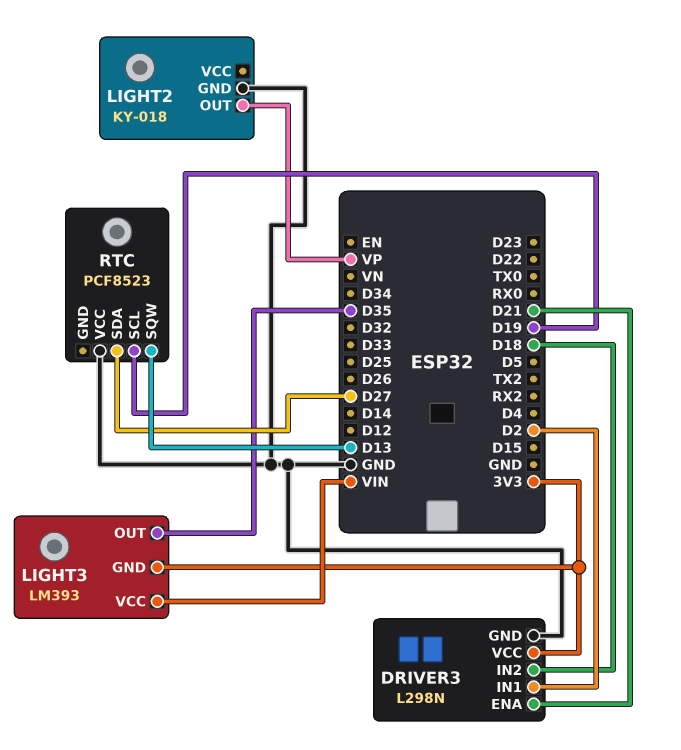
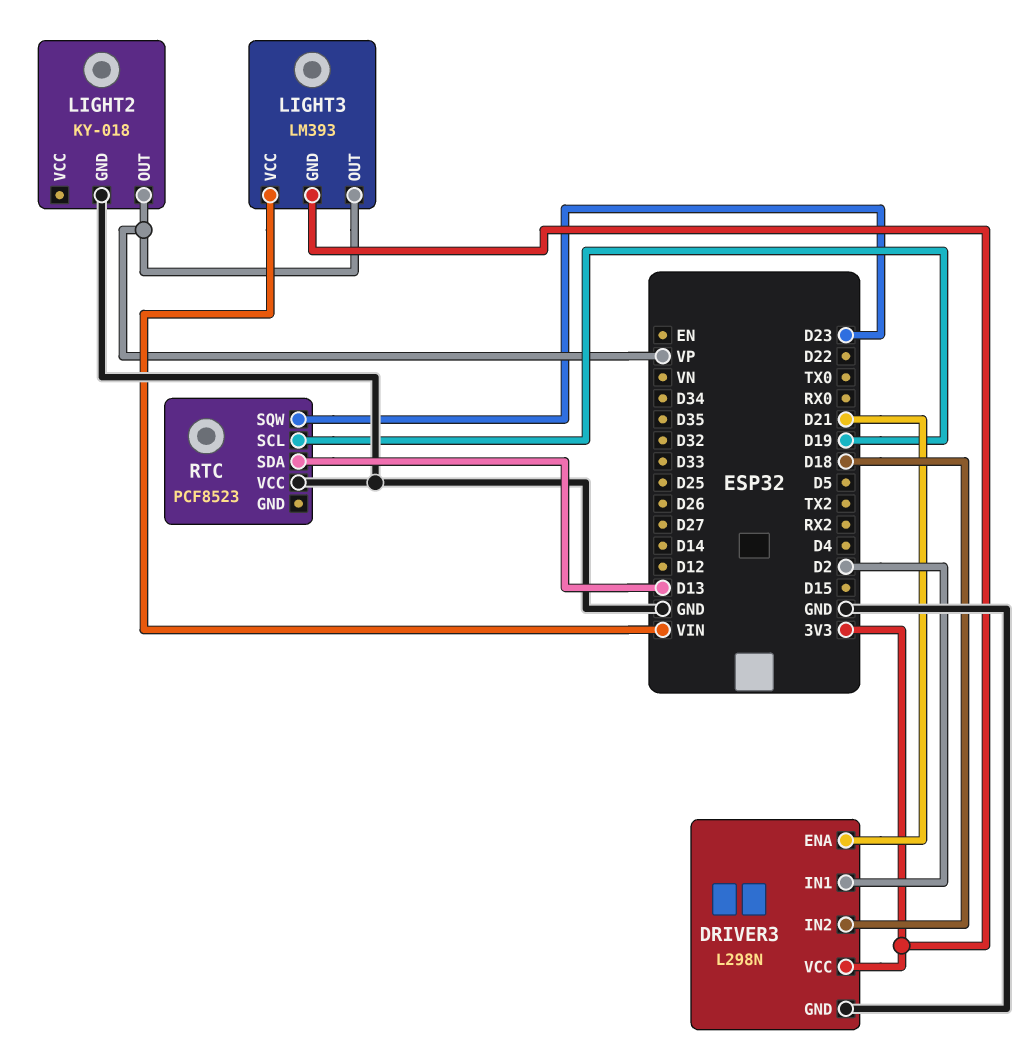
LIGHT3 pin OUT: D35 -> VP
RTC pin SDA: D27 -> D13
RTC pin SQW: D13 -> D23

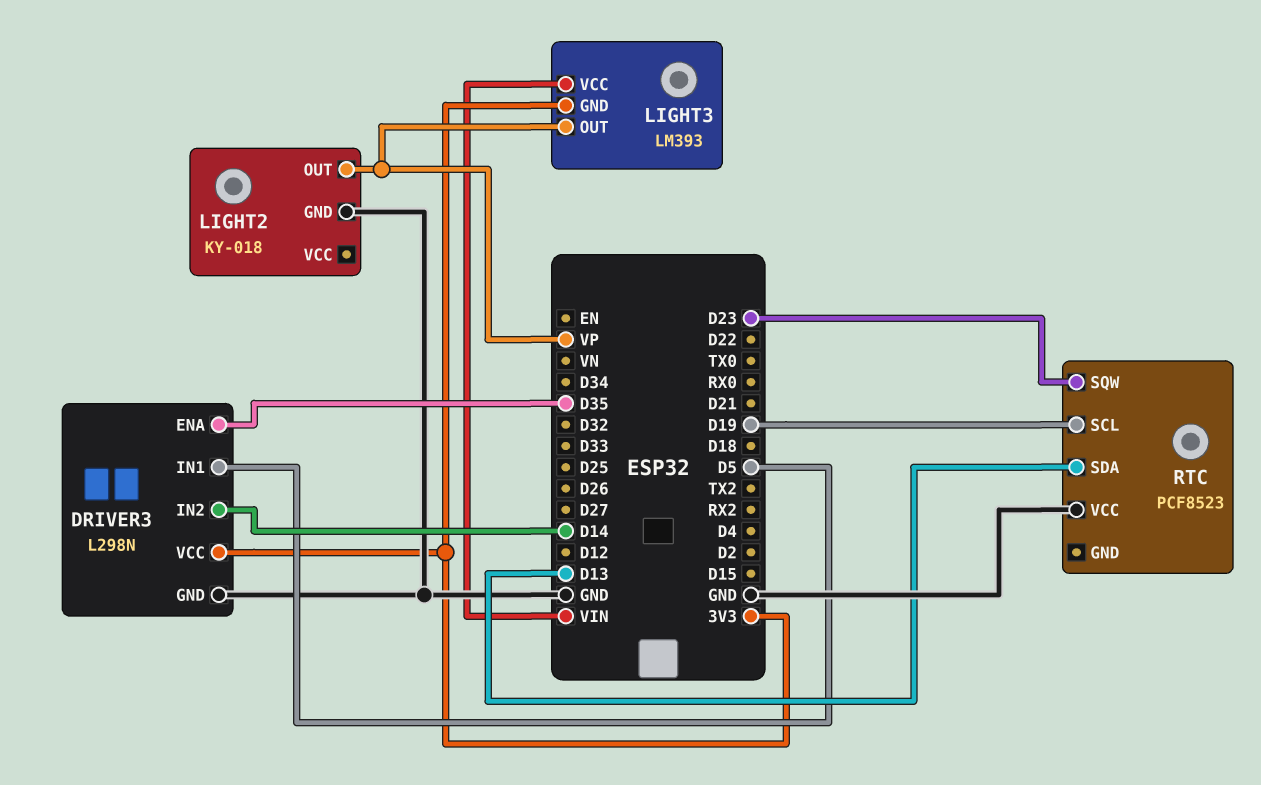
DRIVER3 pin ENA: D21 -> D35
DRIVER3 pin IN1: D2 -> D5
DRIVER3 pin IN2: D18 -> D14

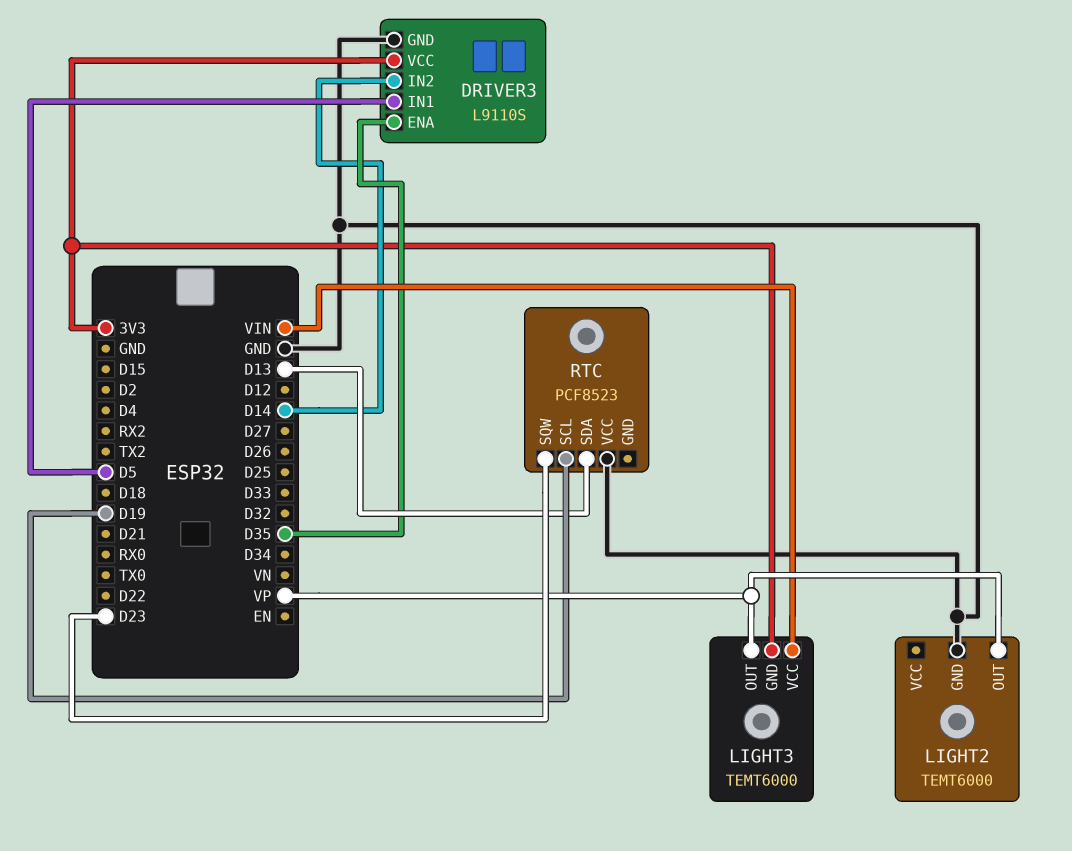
DRIVER3: L298N -> L9110S
LIGHT2: KY-018 -> TEMT6000
LIGHT3: LM393 -> TEMT6000

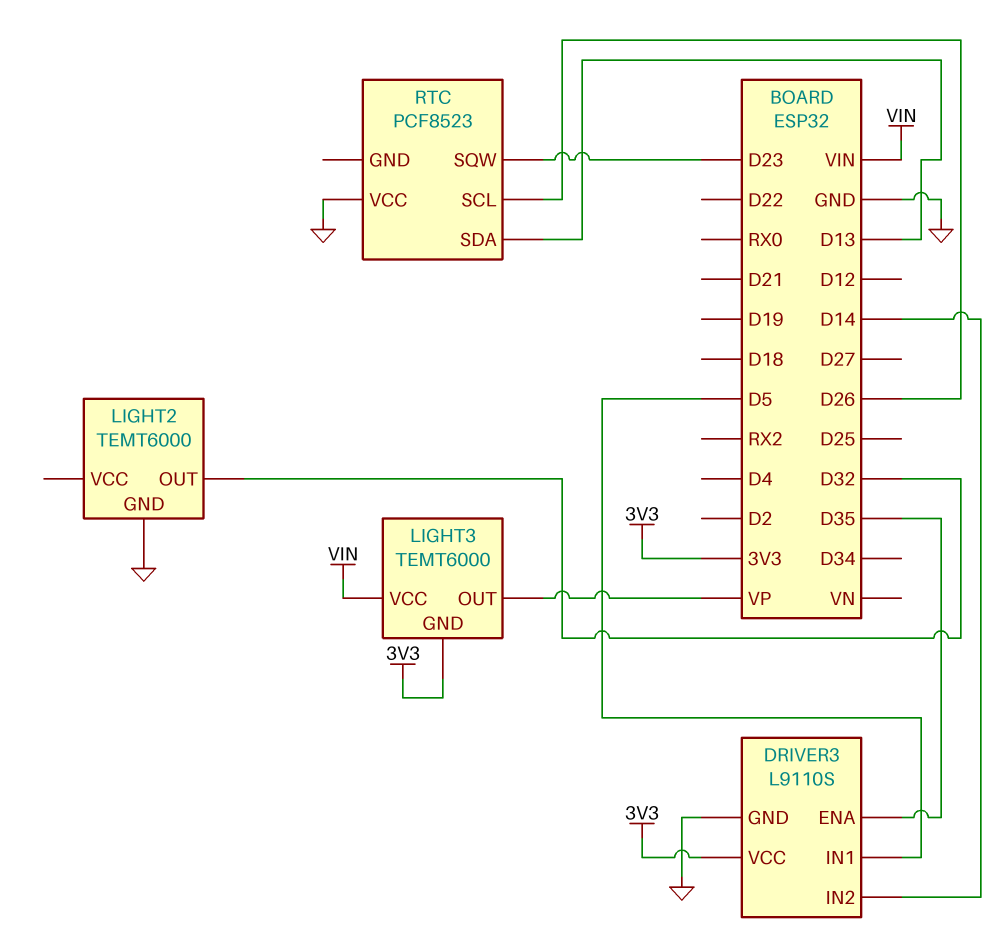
LIGHT2 pin OUT: VP -> D32
RTC pin SCL: D19 -> D26

